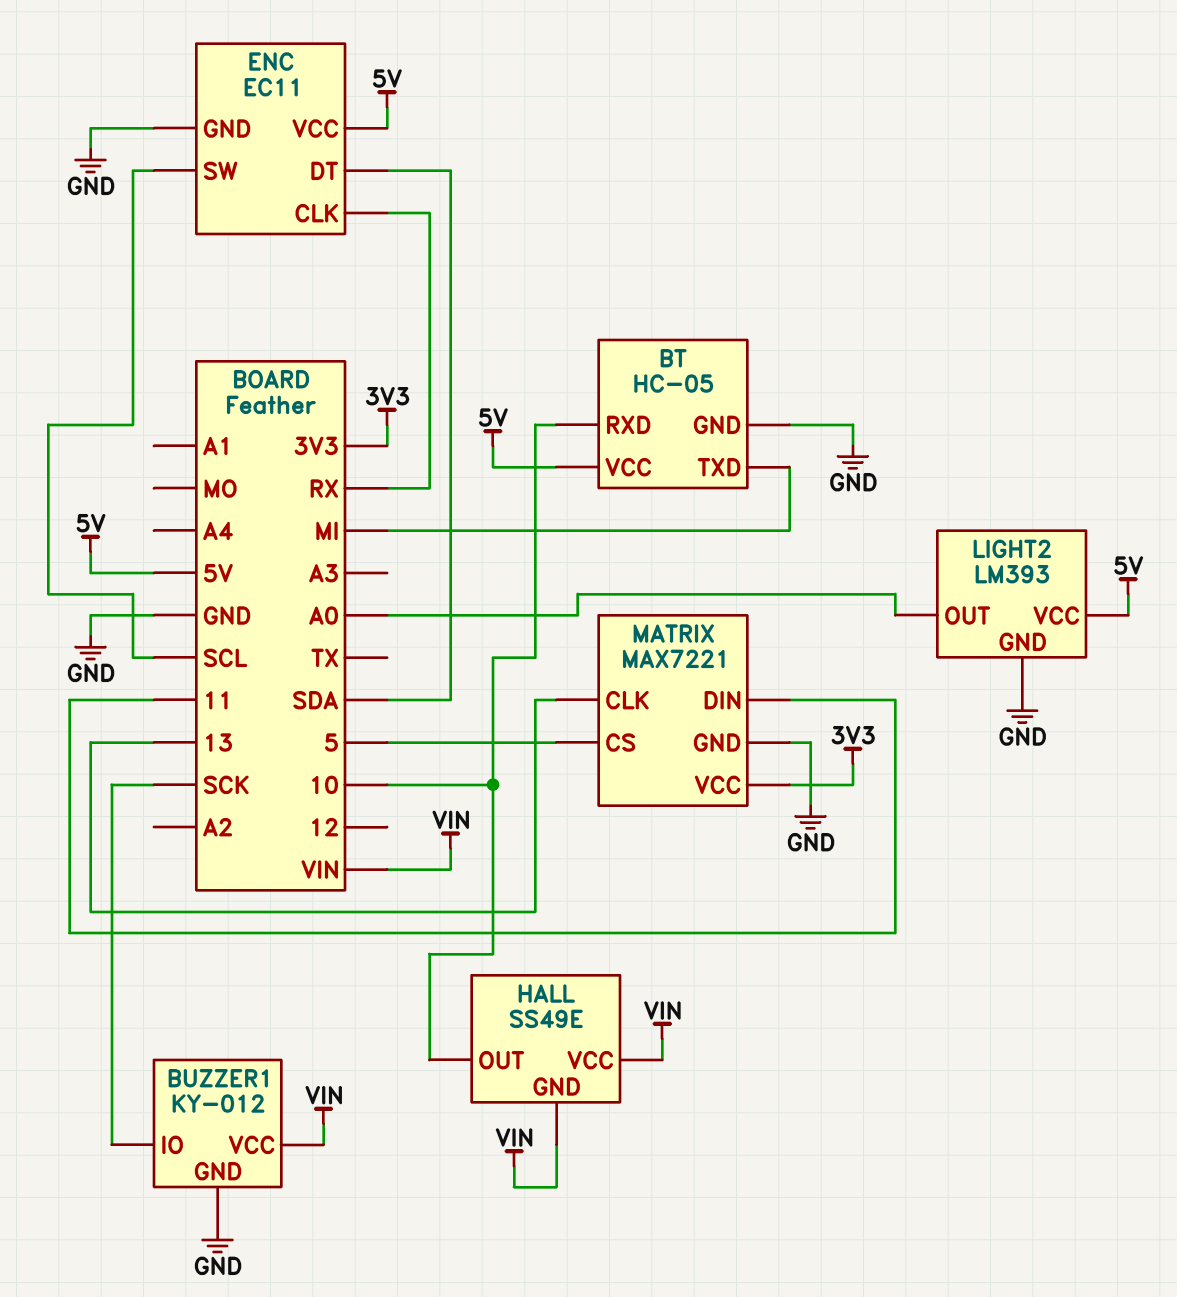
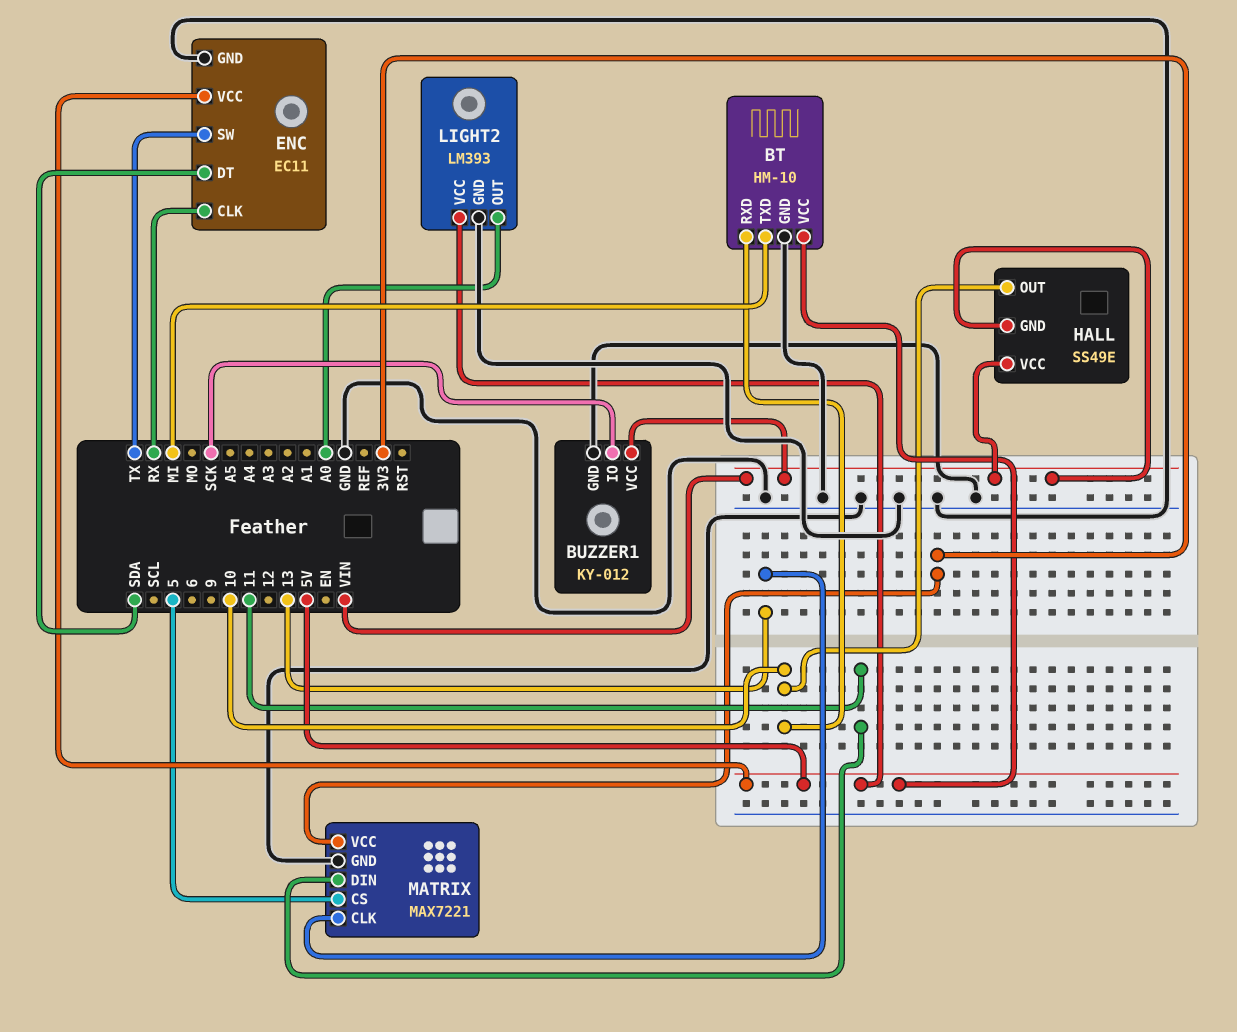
BT: HC-05 -> HM-10
ENC pin SW: SCL -> TX

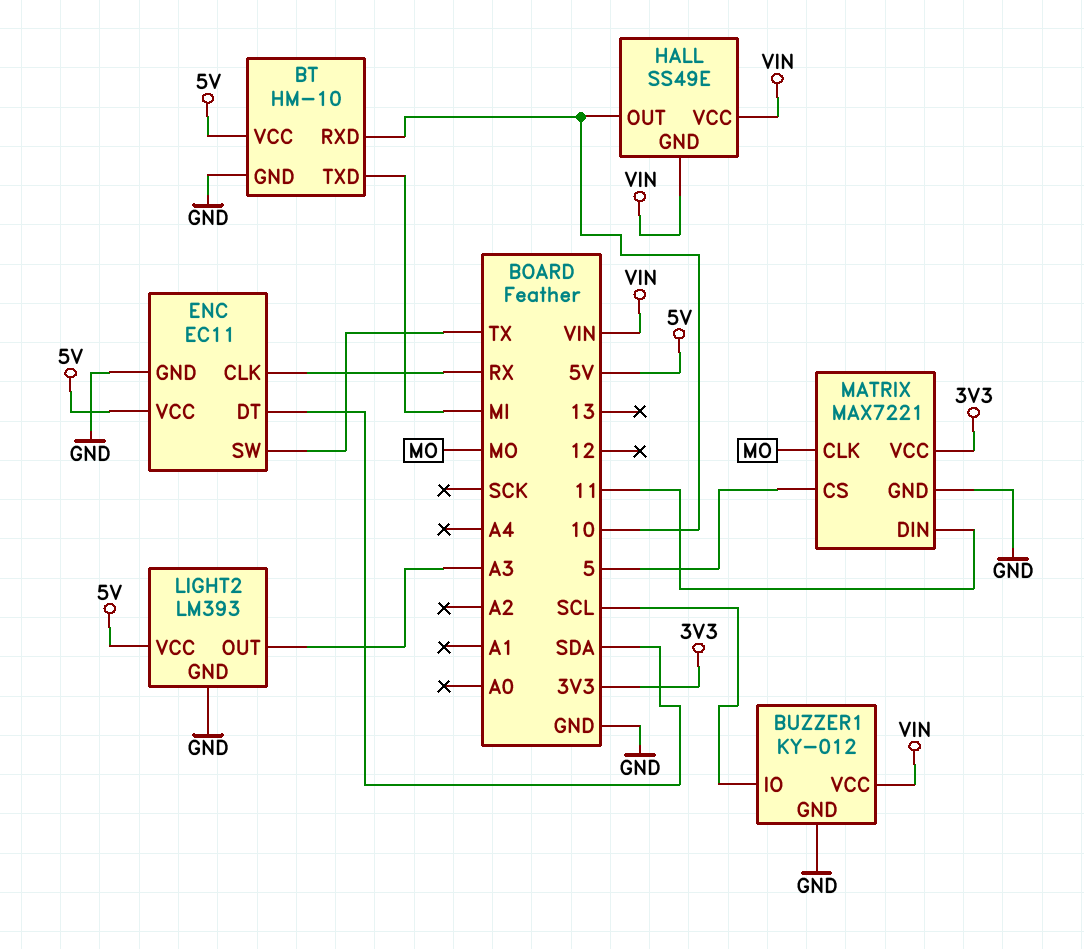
BUZZER1 pin IO: SCK -> SCL
LIGHT2 pin OUT: A0 -> A3
MATRIX pin CLK: 13 -> MO

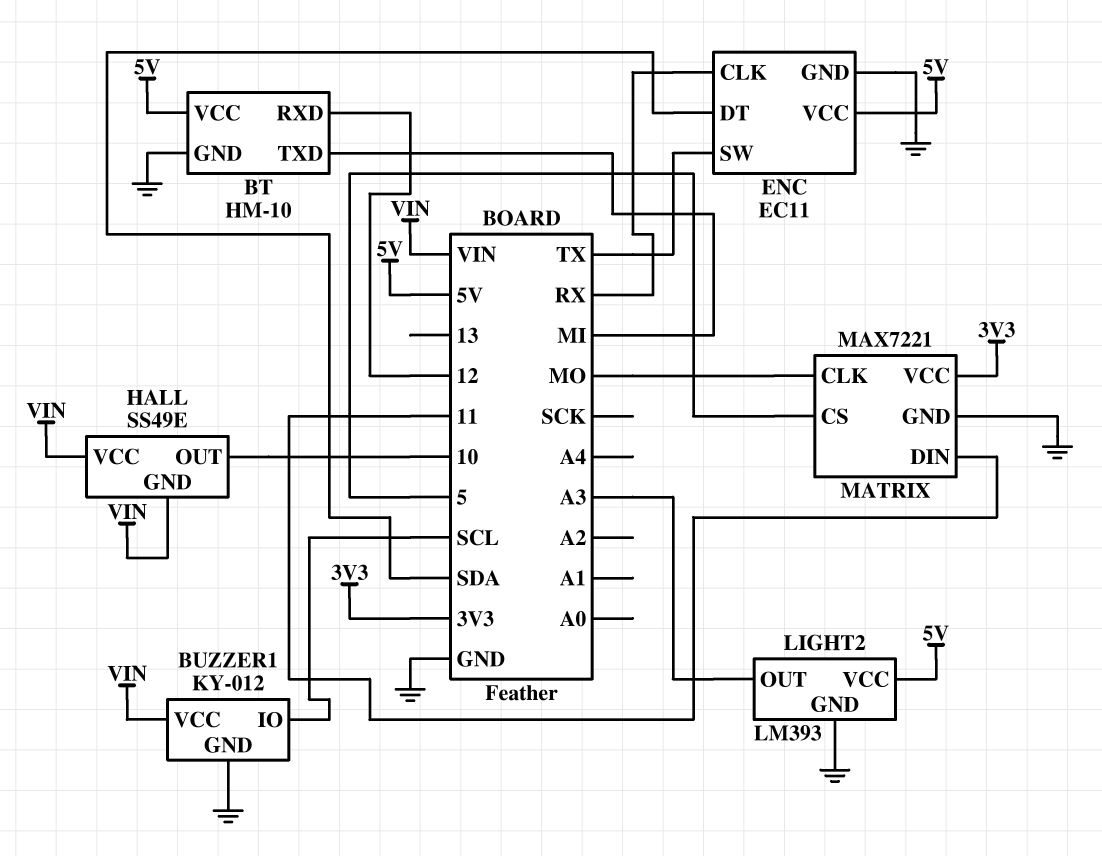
BT pin RXD: 10 -> 12

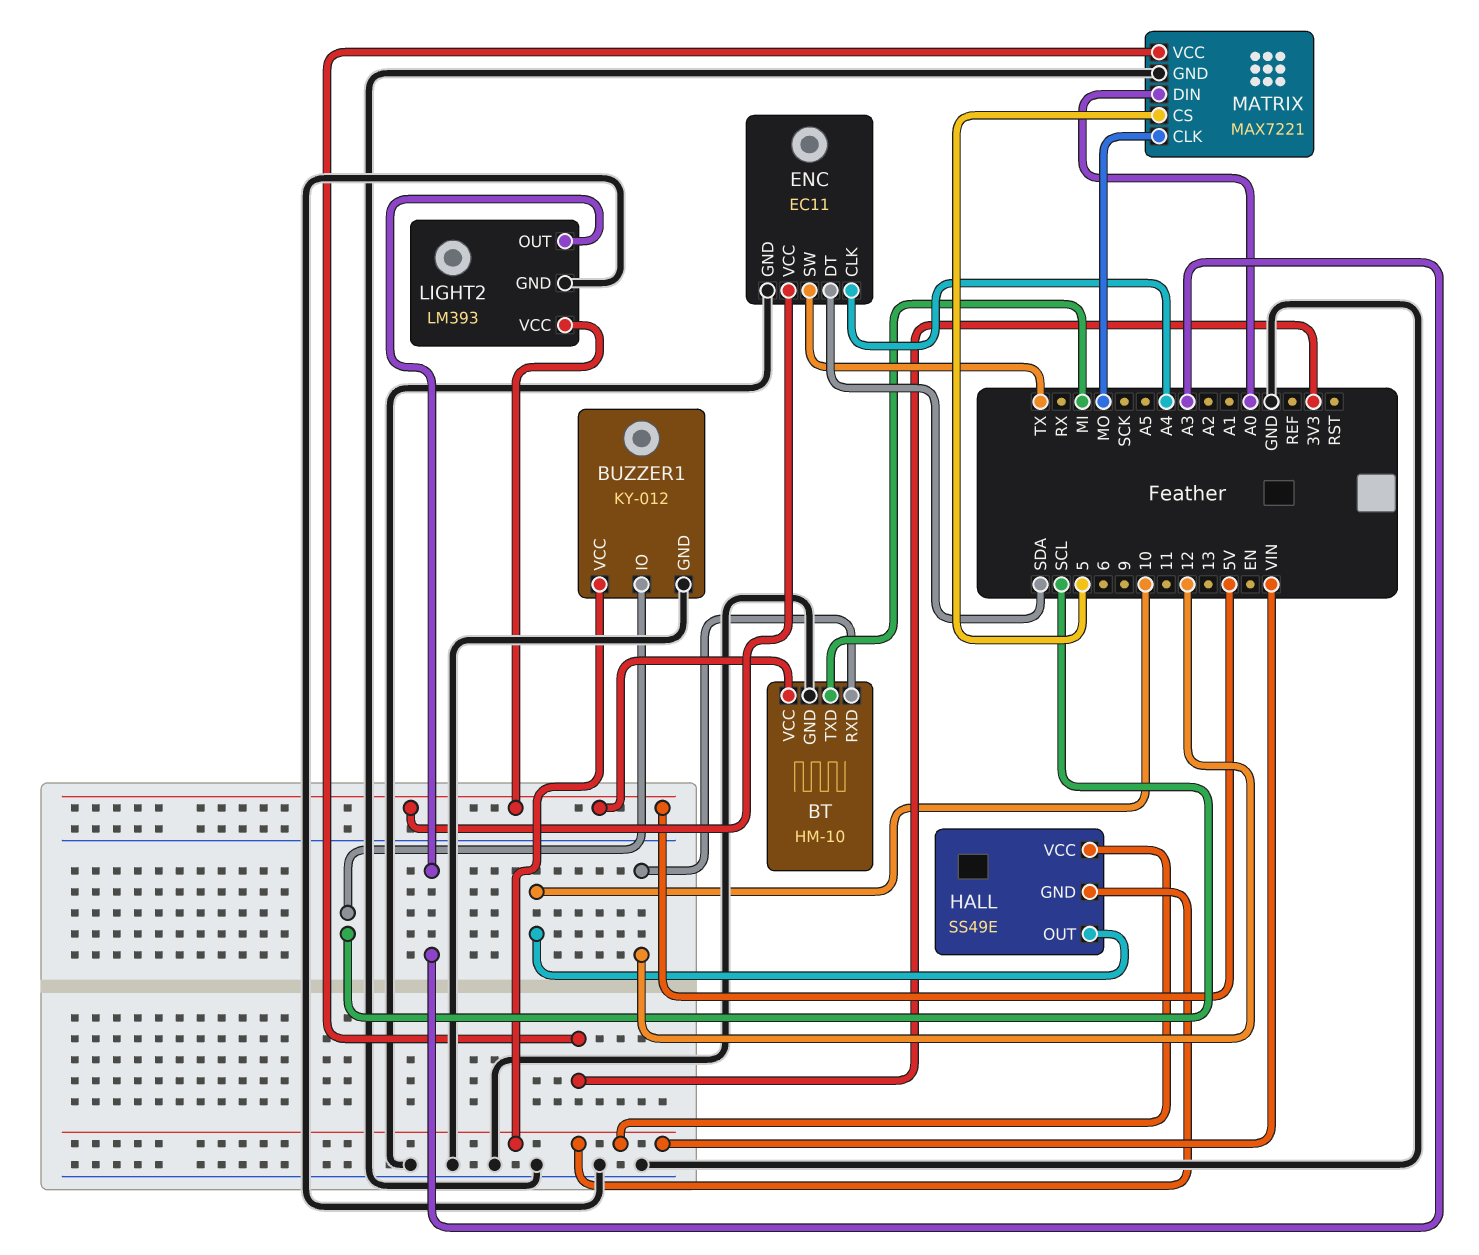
ENC pin CLK: RX -> A4
MATRIX pin DIN: 11 -> A0

